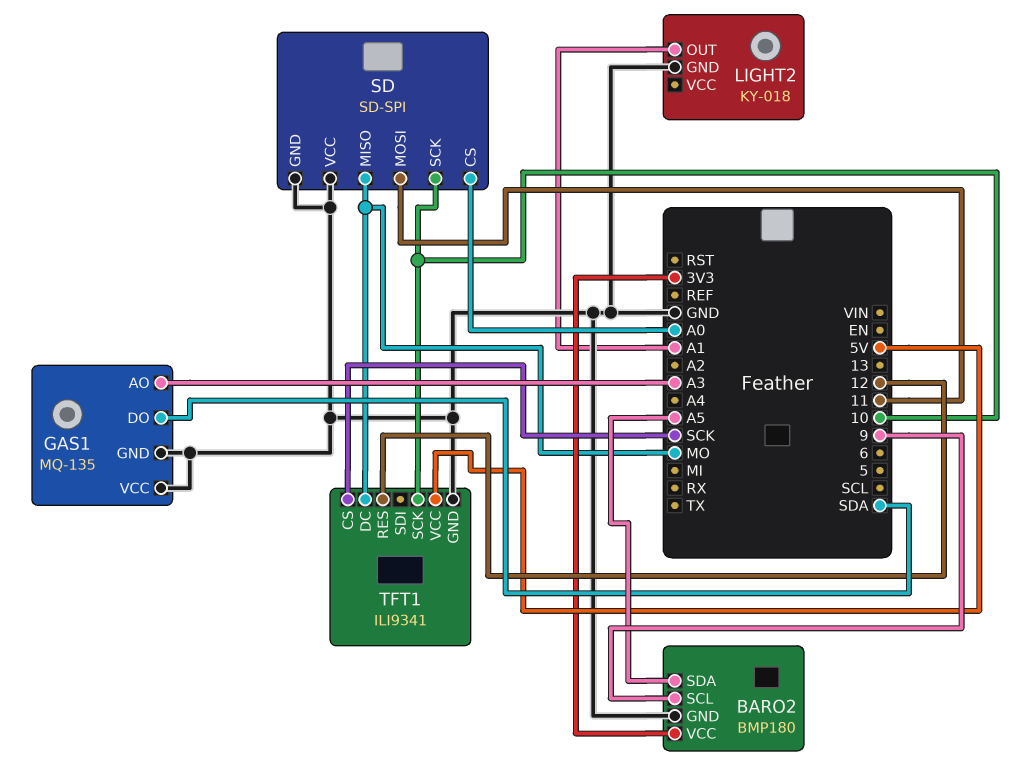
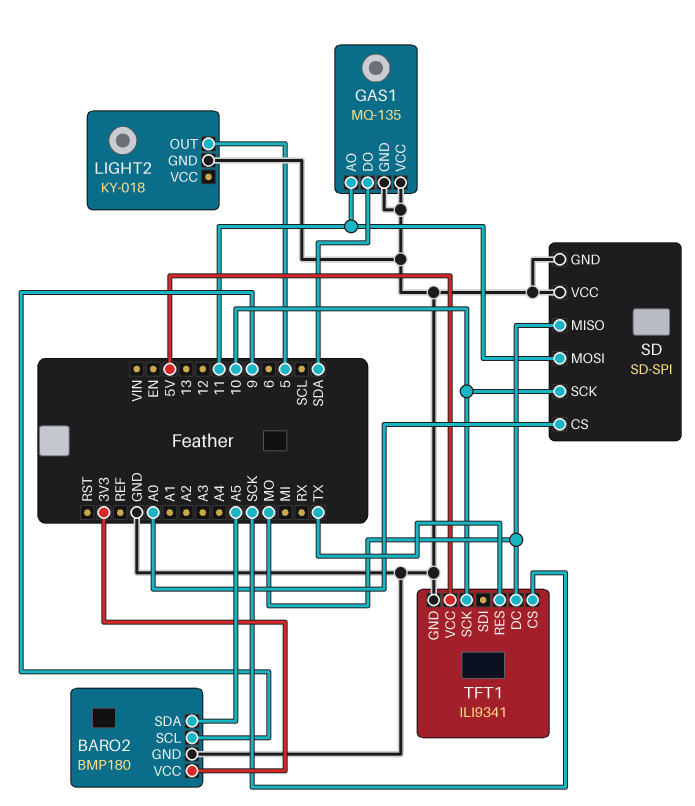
GAS1 pin AO: A3 -> 11
LIGHT2 pin OUT: A1 -> 5
TFT1 pin RES: 12 -> TX

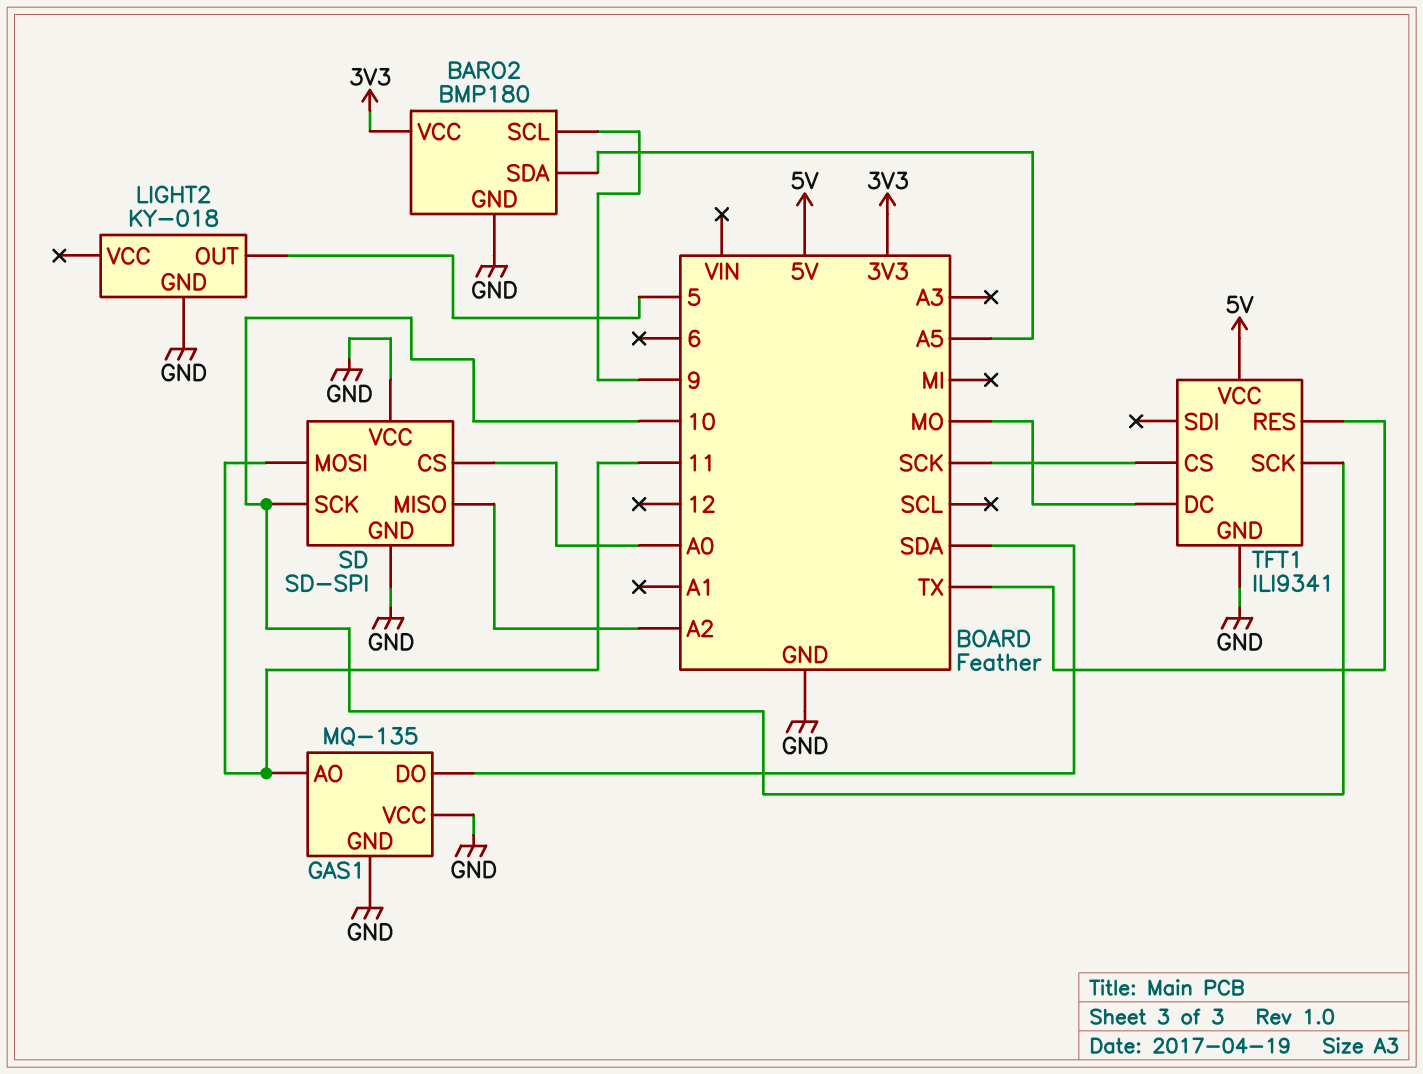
SD pin MISO: MO -> A2

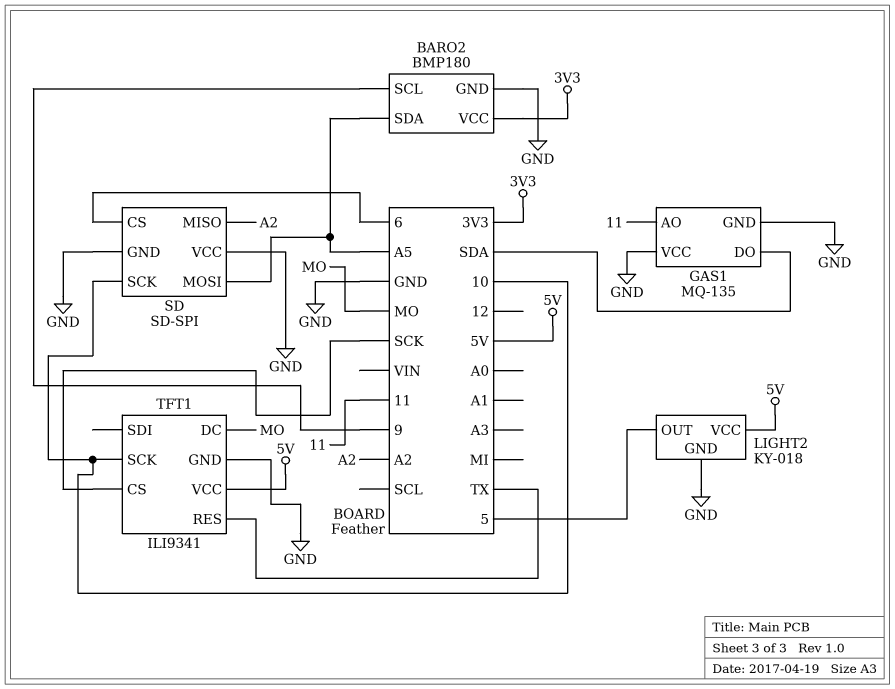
LIGHT2 pin VCC: none -> 5V
SD pin CS: A0 -> 6
SD pin MOSI: 11 -> A5

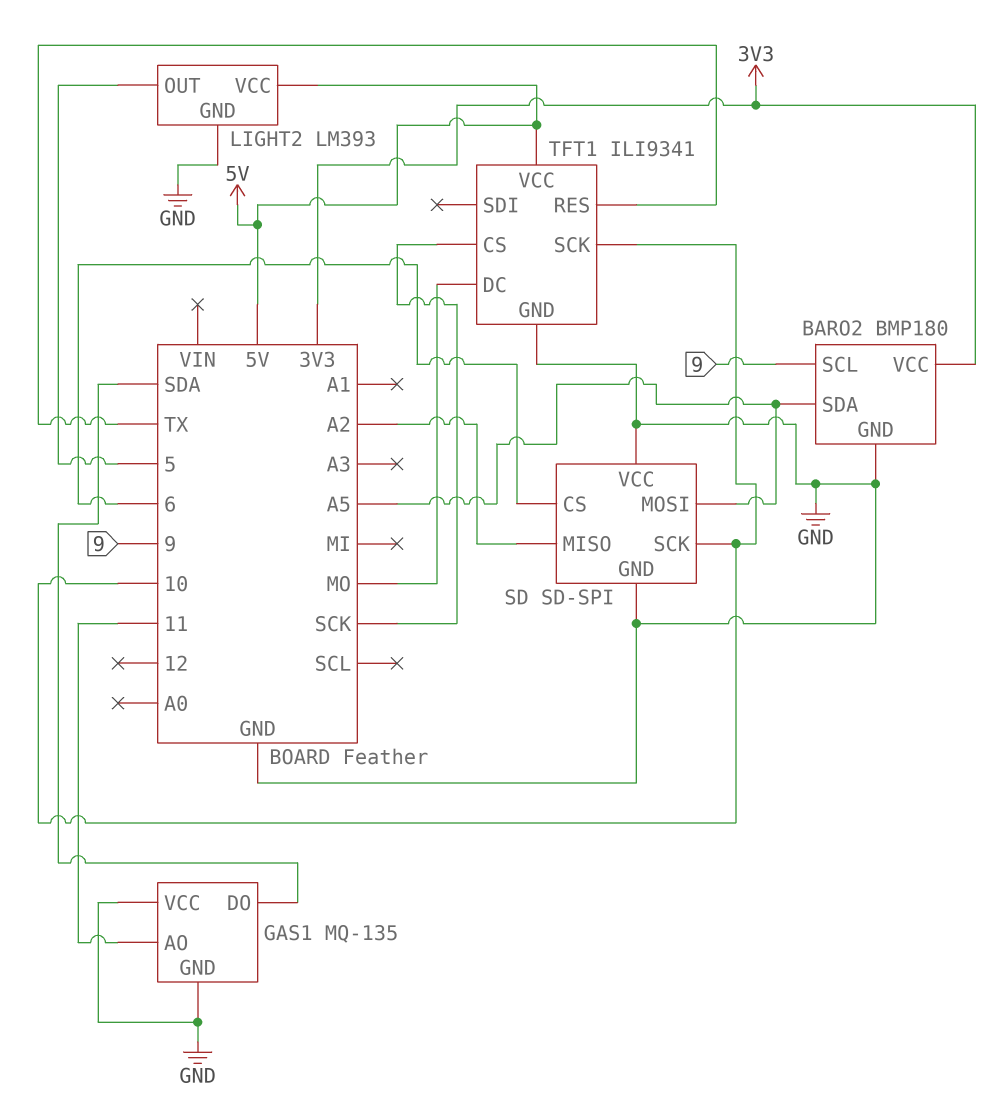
LIGHT2: KY-018 -> LM393

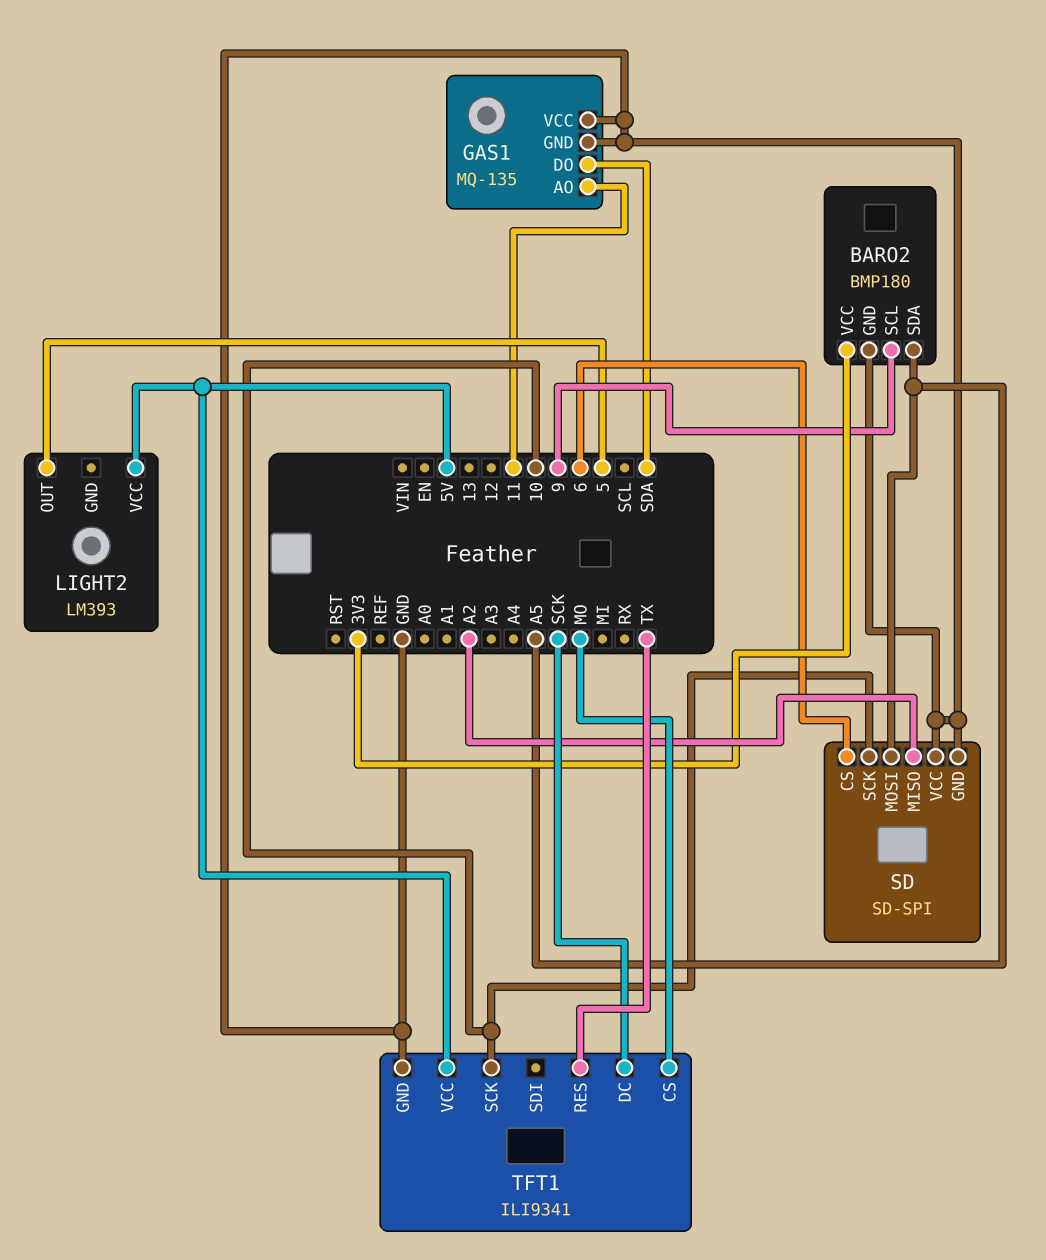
LIGHT2 pin GND: GND -> none
TFT1 pin CS: SCK -> MO
TFT1 pin DC: MO -> SCK

